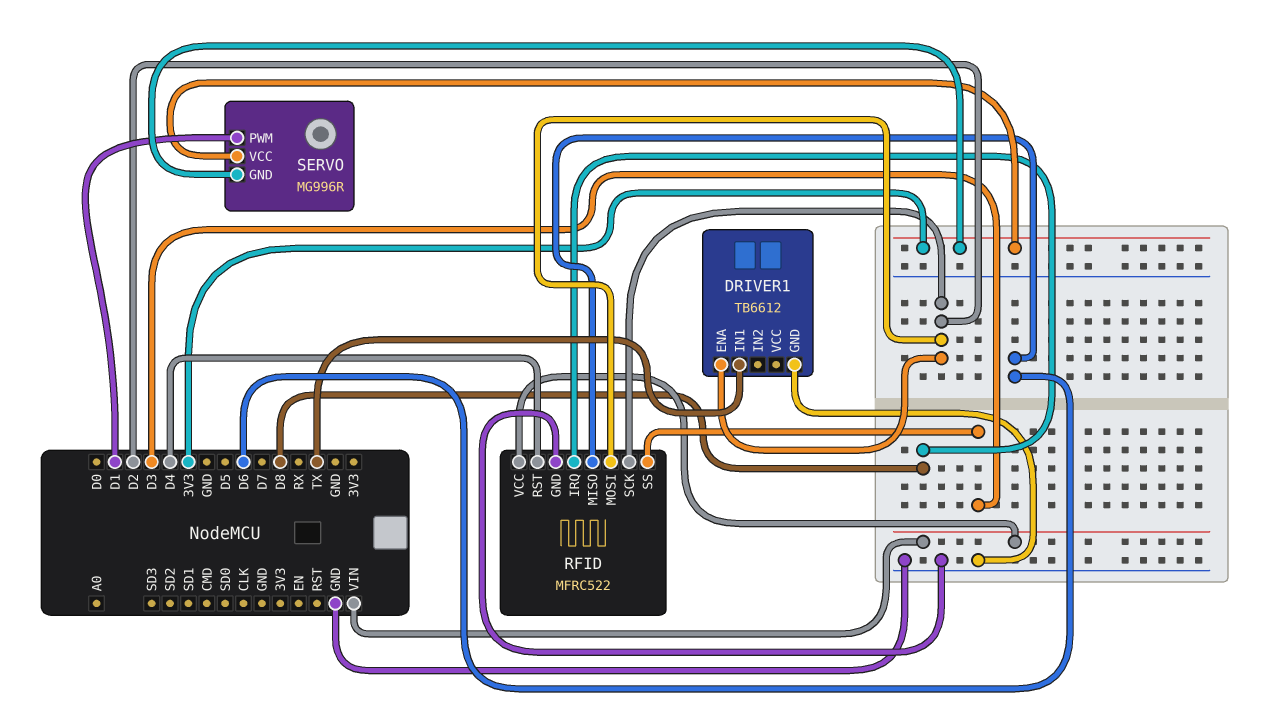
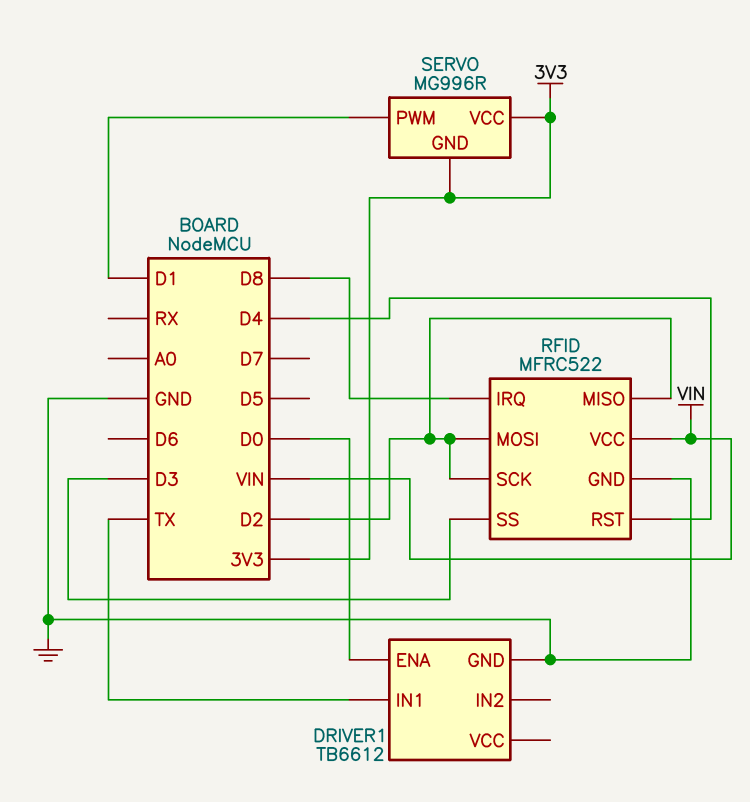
DRIVER1 pin ENA: D2 -> D0
RFID pin MISO: D6 -> D2

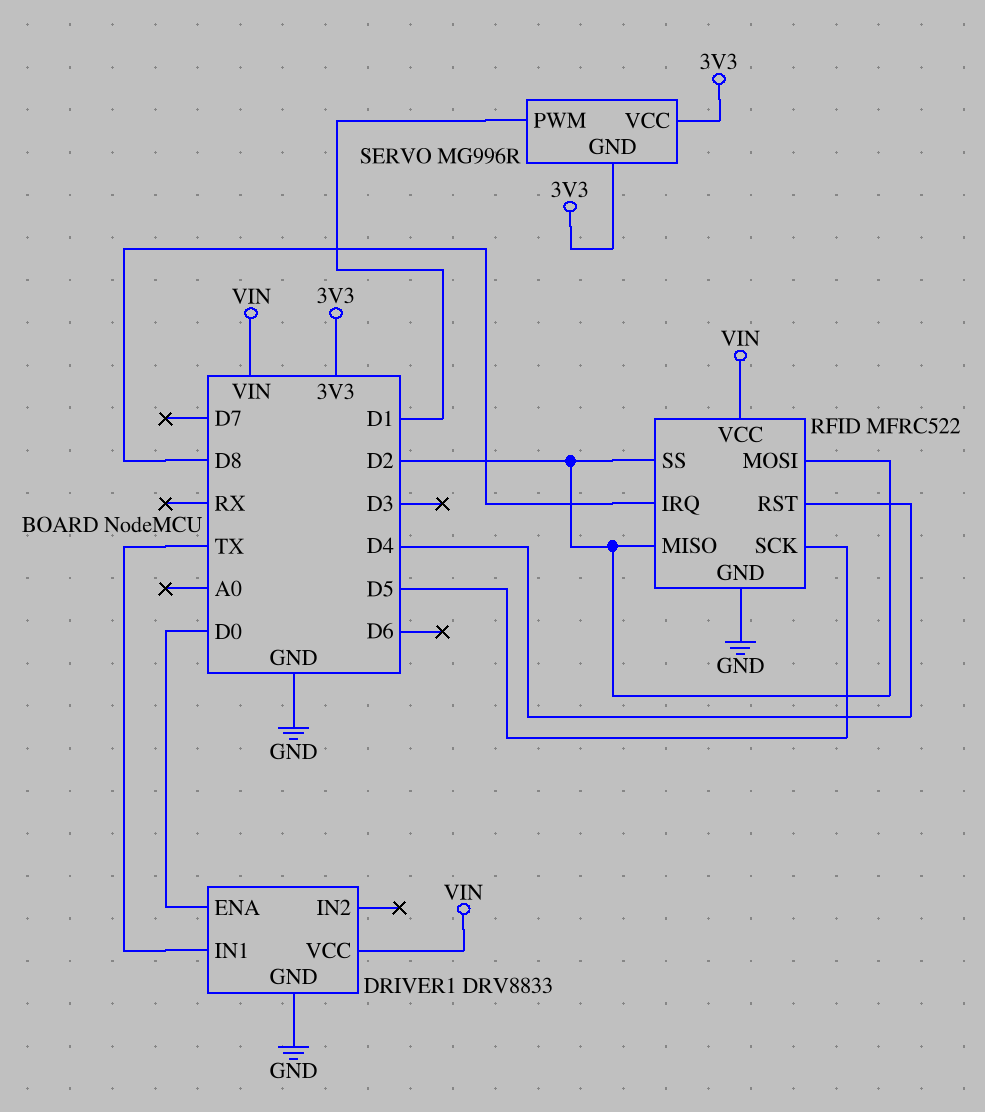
DRIVER1: TB6612 -> DRV8833
DRIVER1 pin VCC: none -> VIN
RFID pin SCK: D2 -> D5
RFID pin SS: D3 -> D2

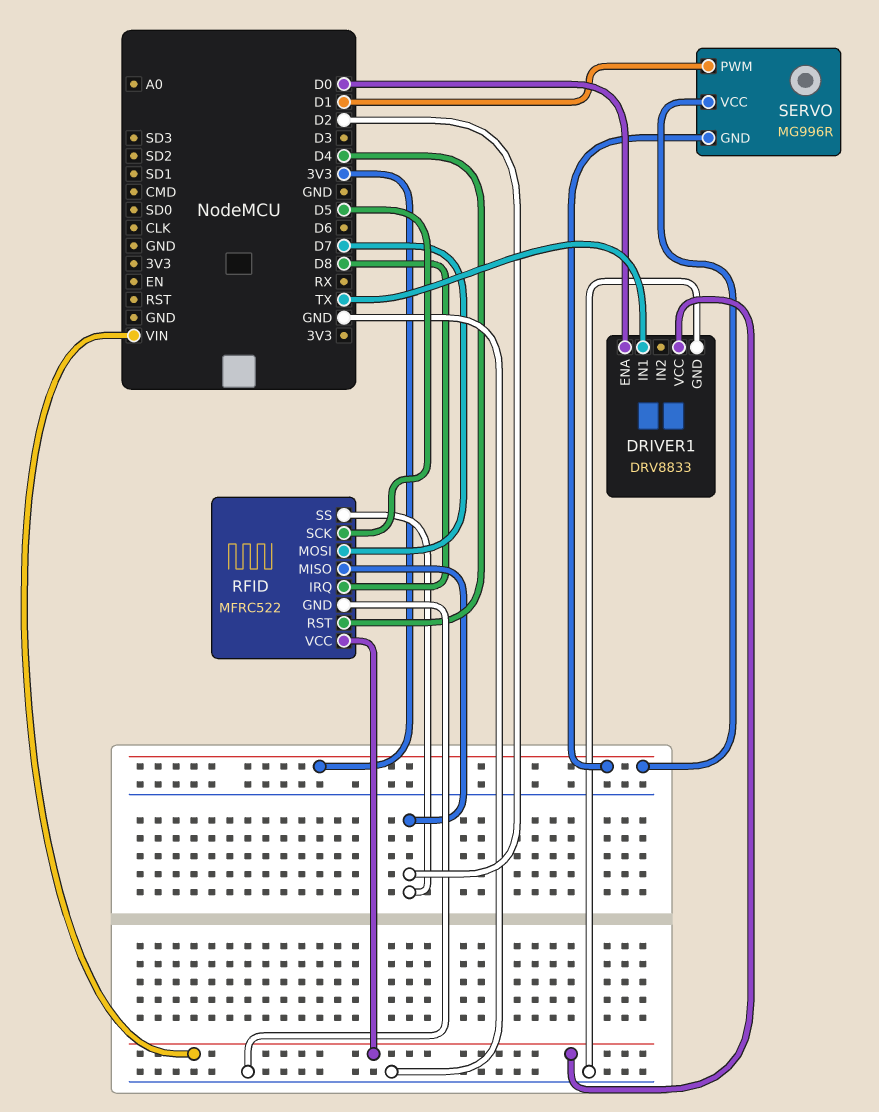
RFID pin MOSI: D2 -> D7

